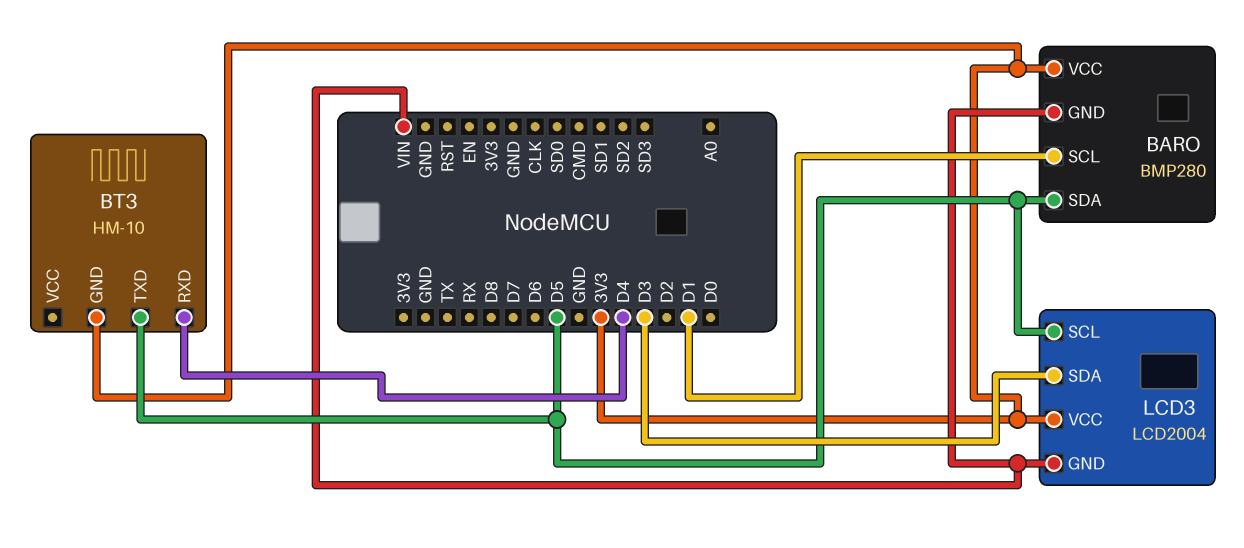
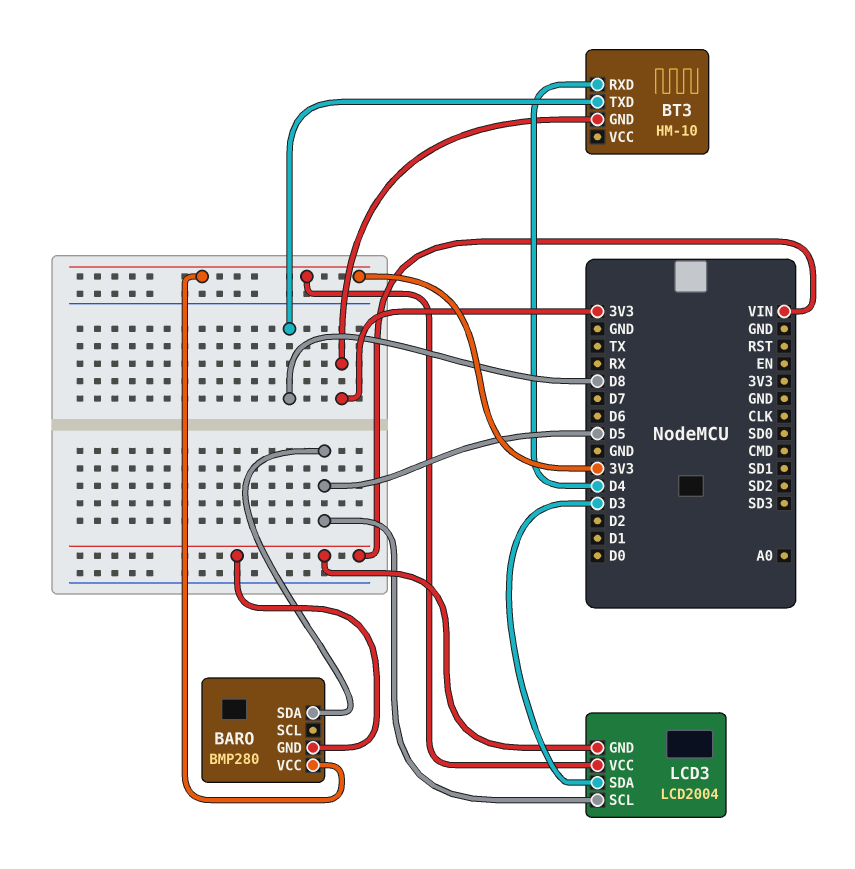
BARO pin SCL: D1 -> none
BT3 pin TXD: D5 -> D8

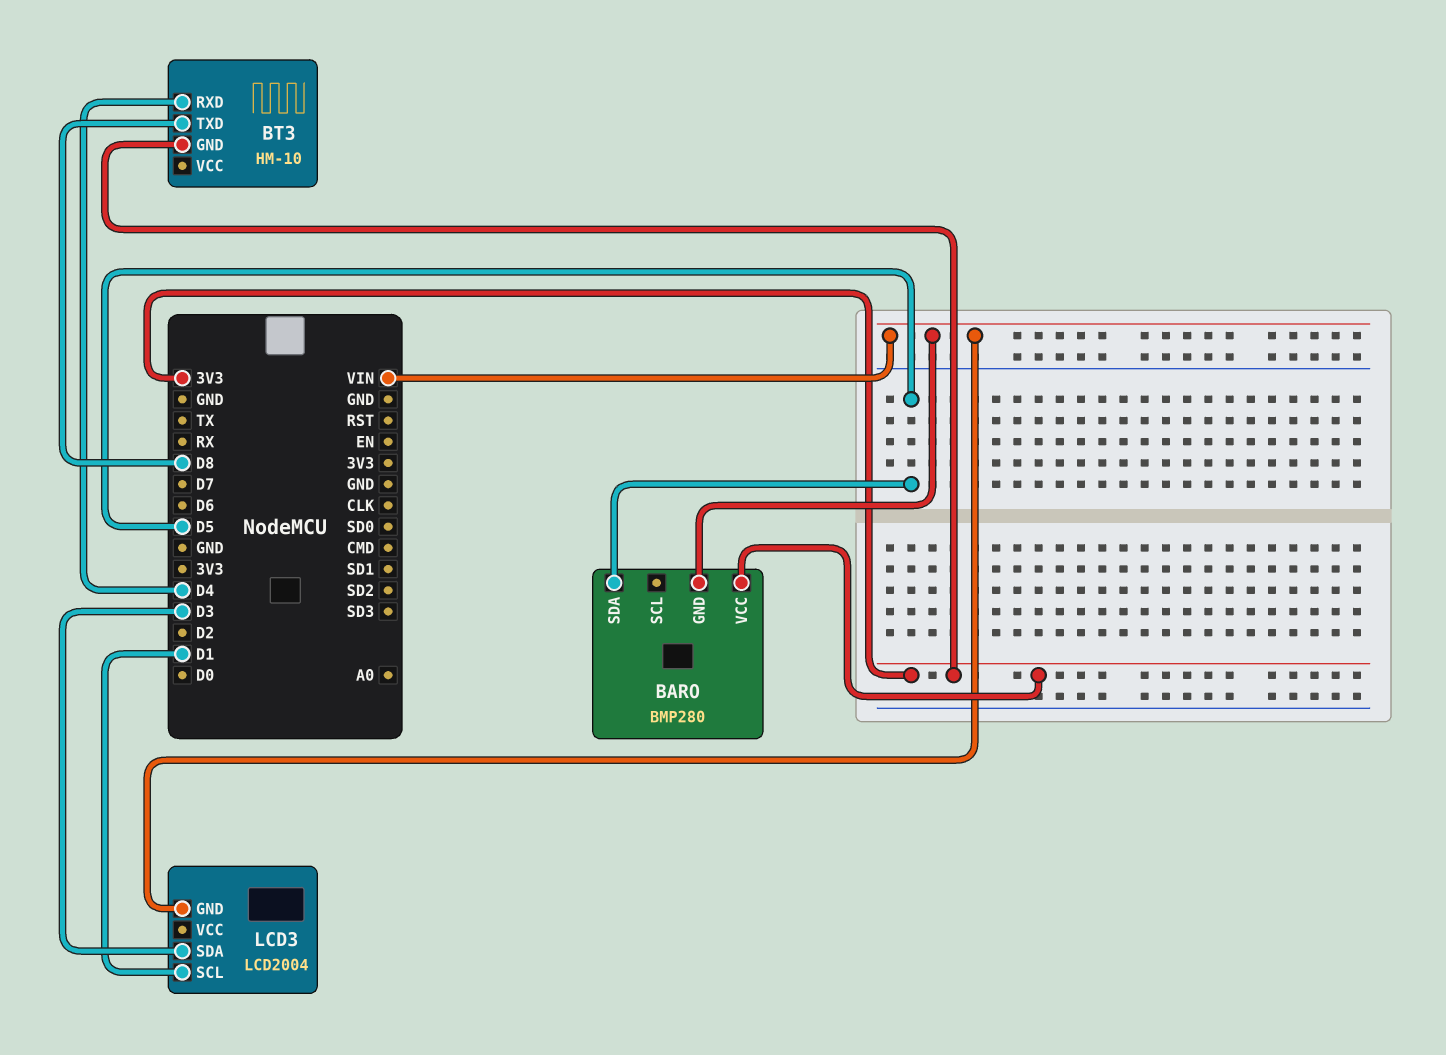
LCD3 pin SCL: D5 -> D1
LCD3 pin VCC: 3V3 -> none

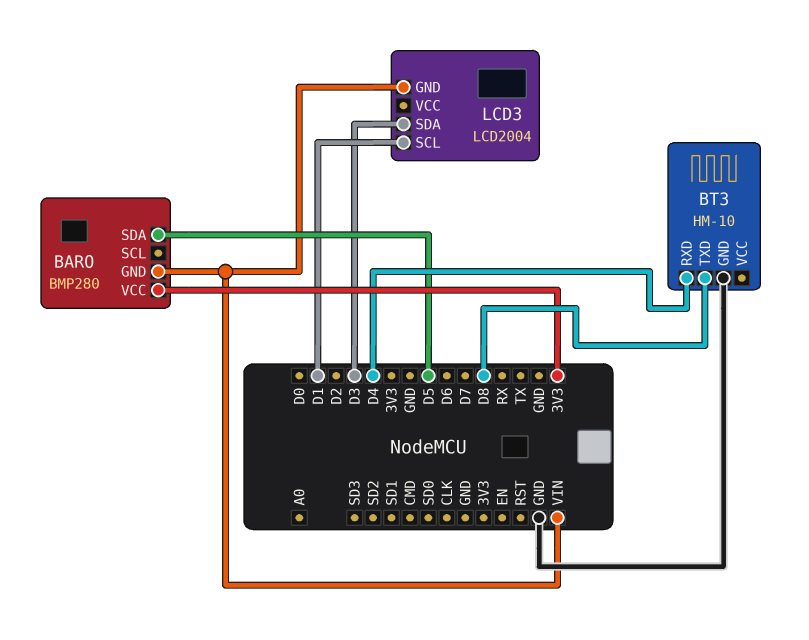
BT3 pin GND: 3V3 -> GND

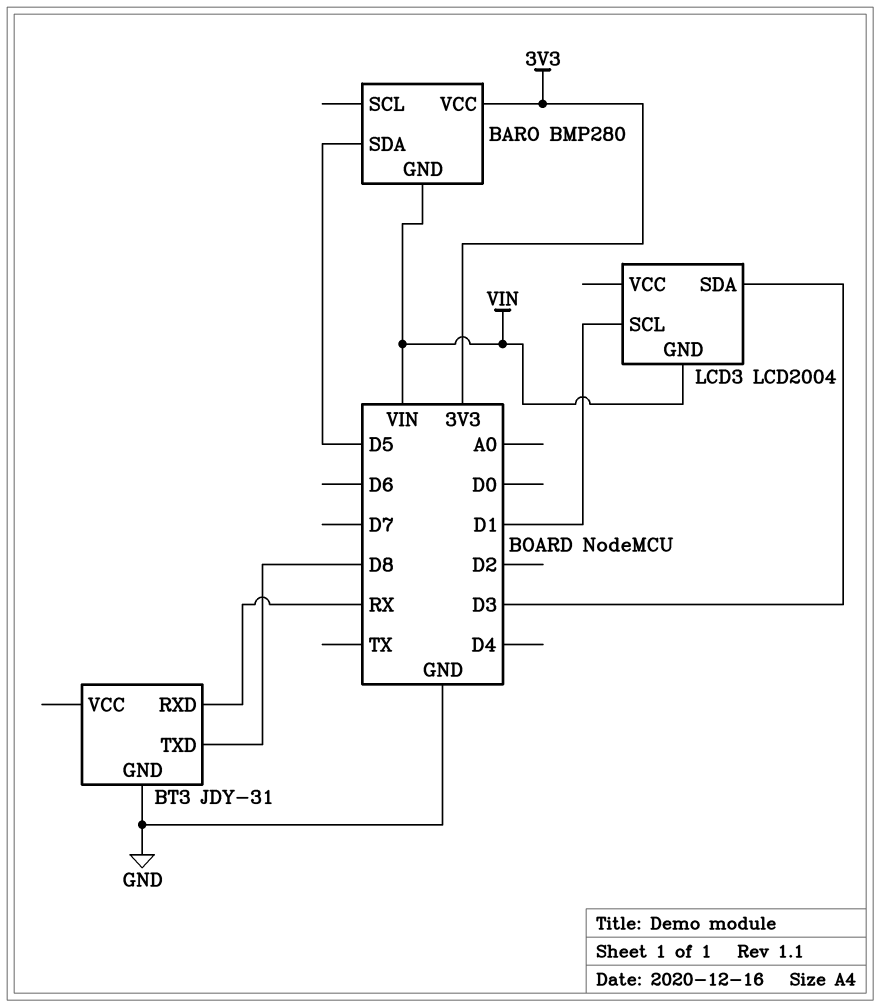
BT3: HM-10 -> JDY-31
BT3 pin RXD: D4 -> RX

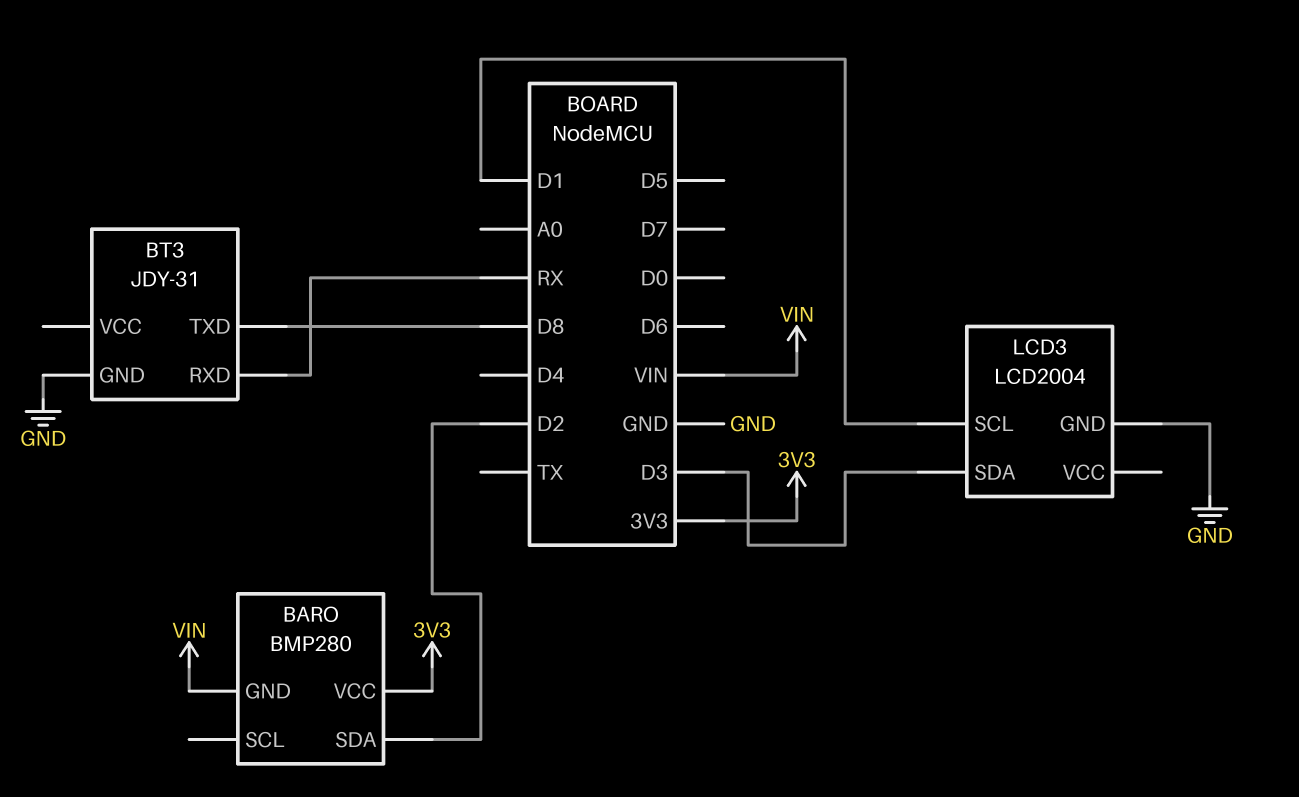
BARO pin SDA: D5 -> D2
LCD3 pin GND: VIN -> GND

